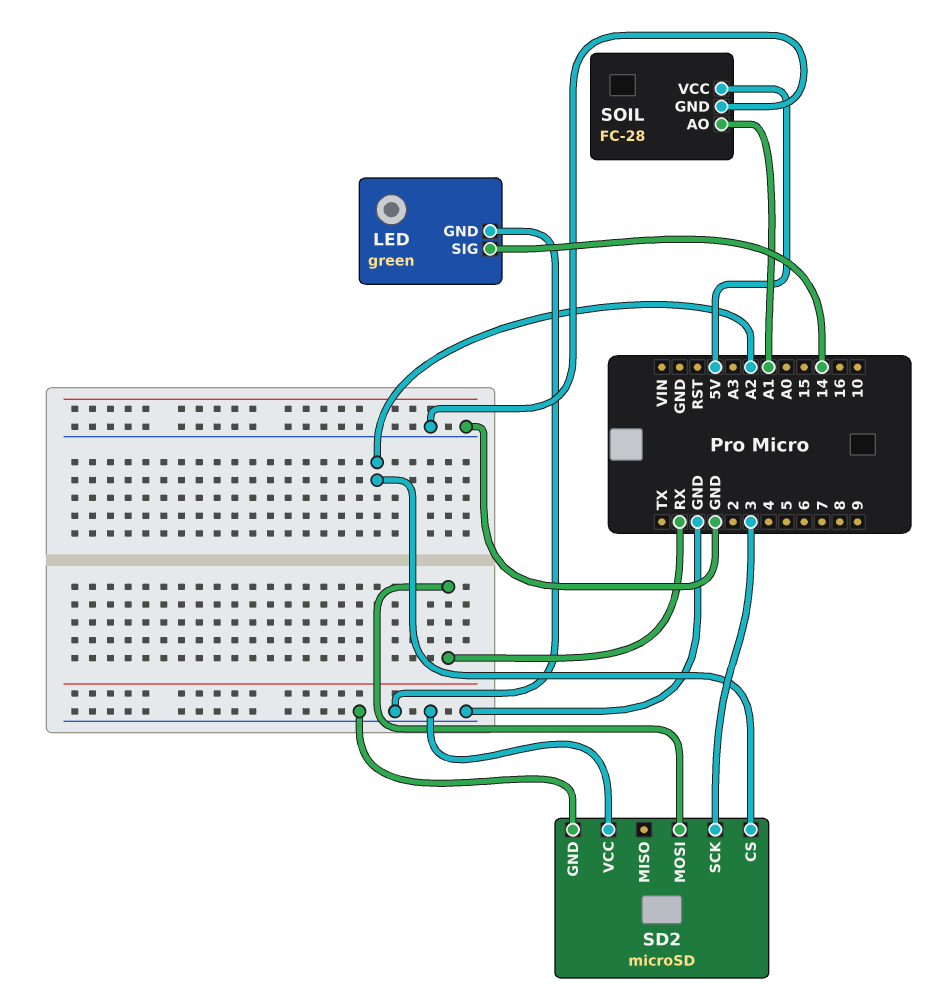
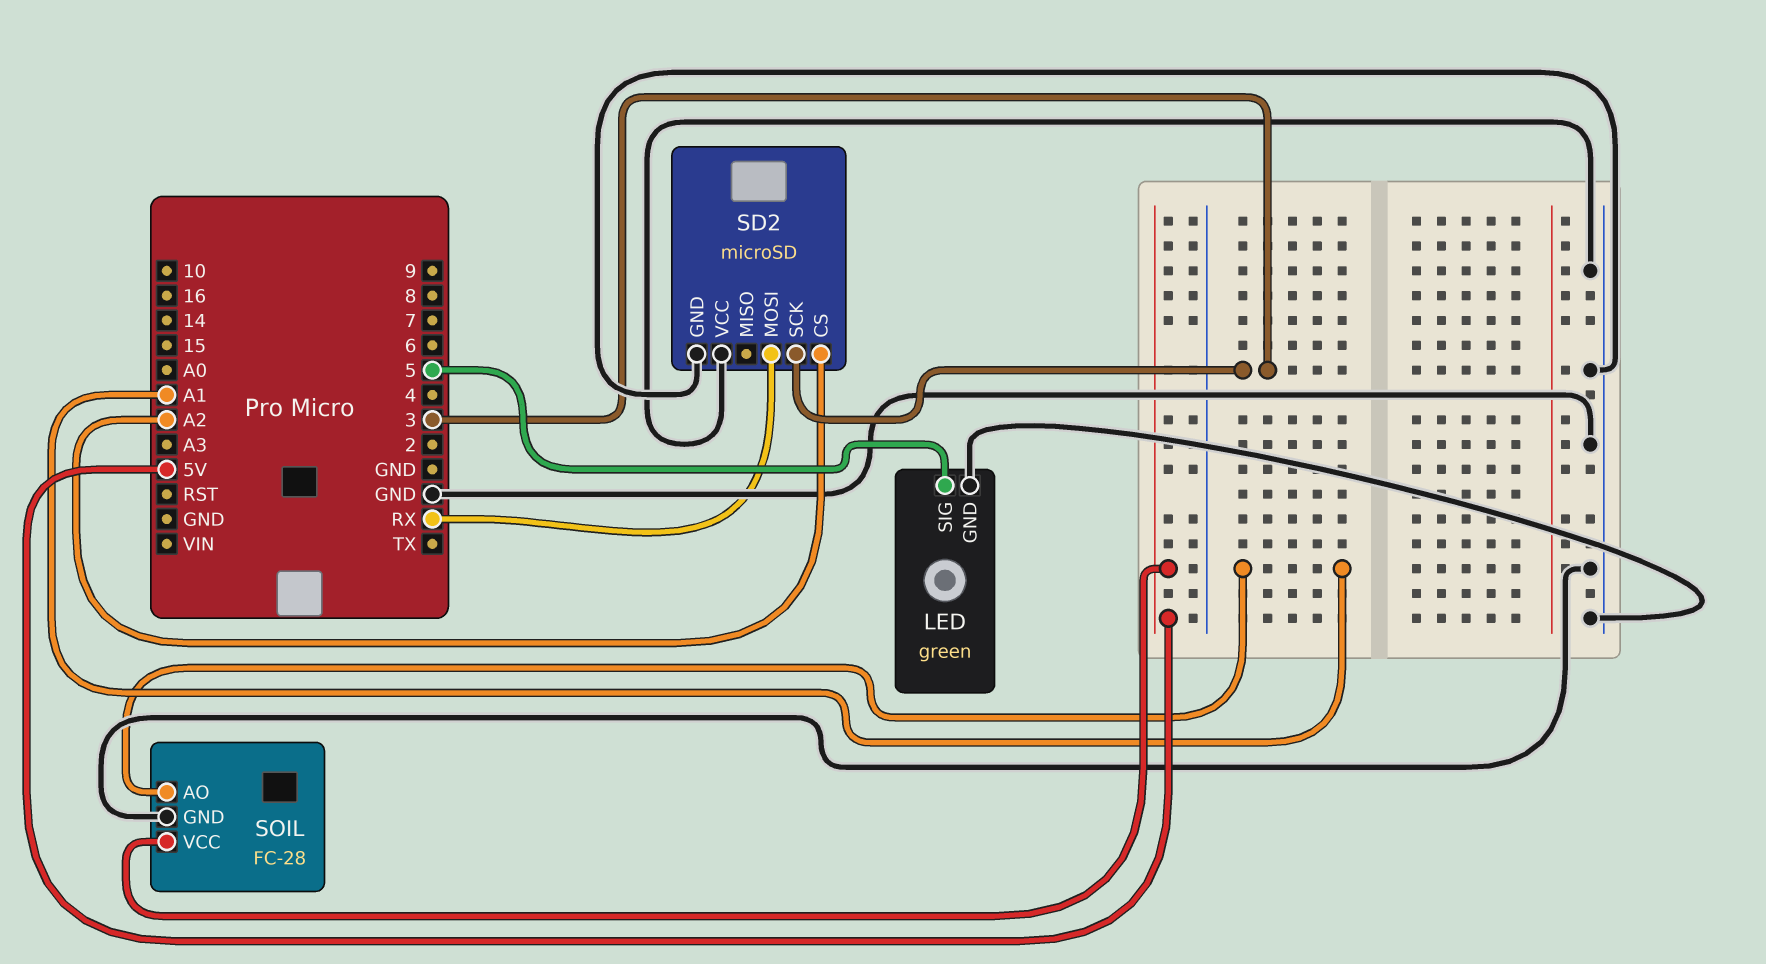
LED pin SIG: 14 -> 5

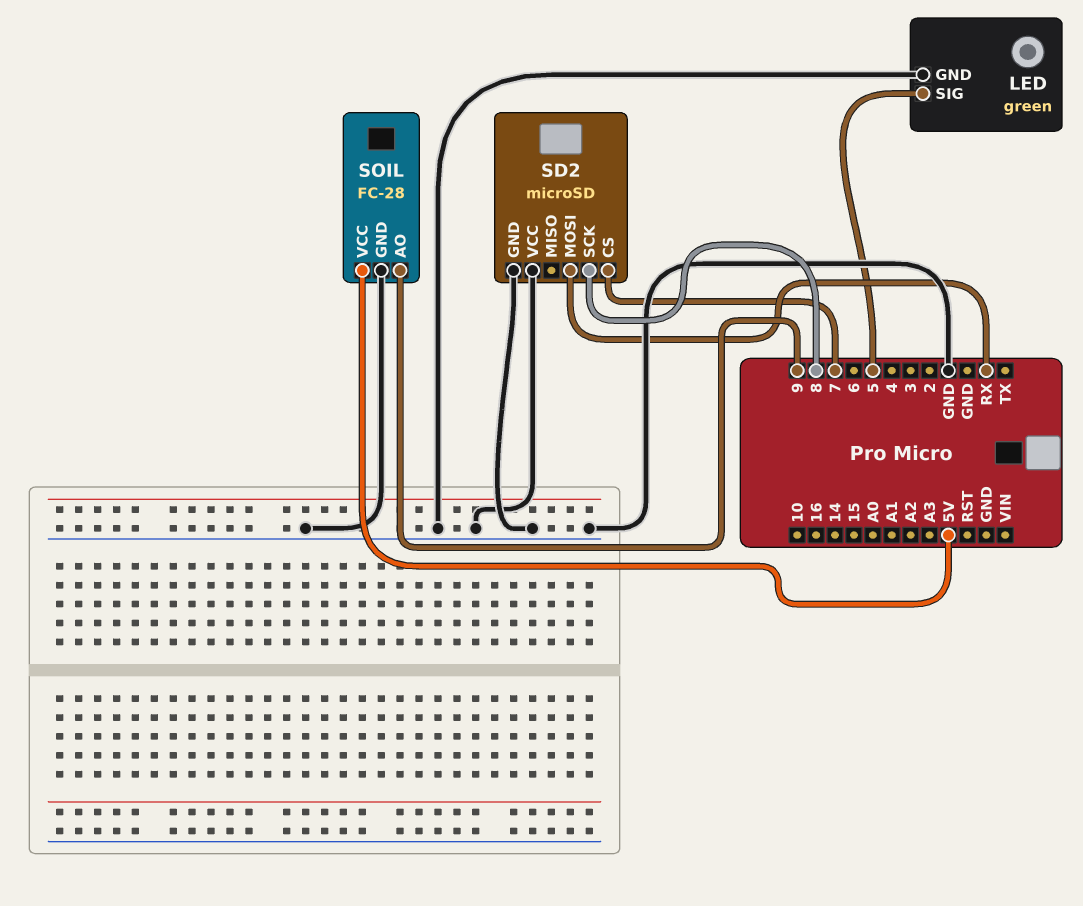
SD2 pin CS: A2 -> 7
SD2 pin SCK: 3 -> 8
SOIL pin AO: A1 -> 9

